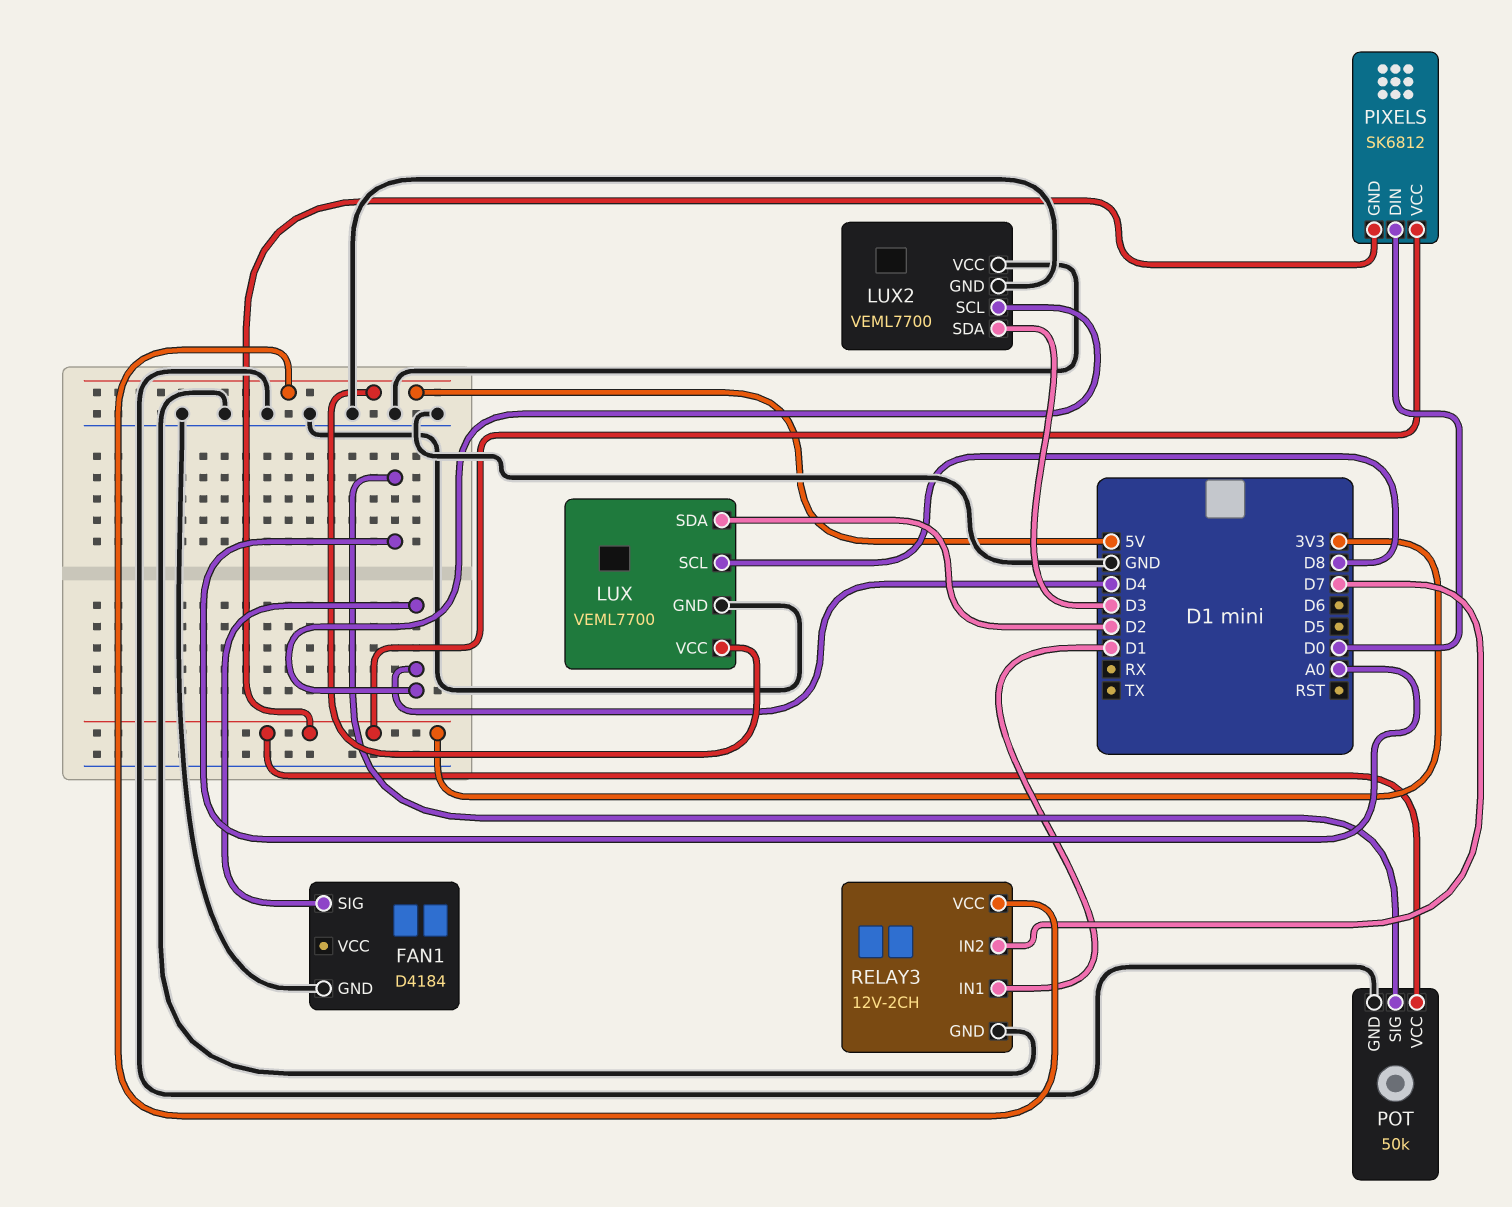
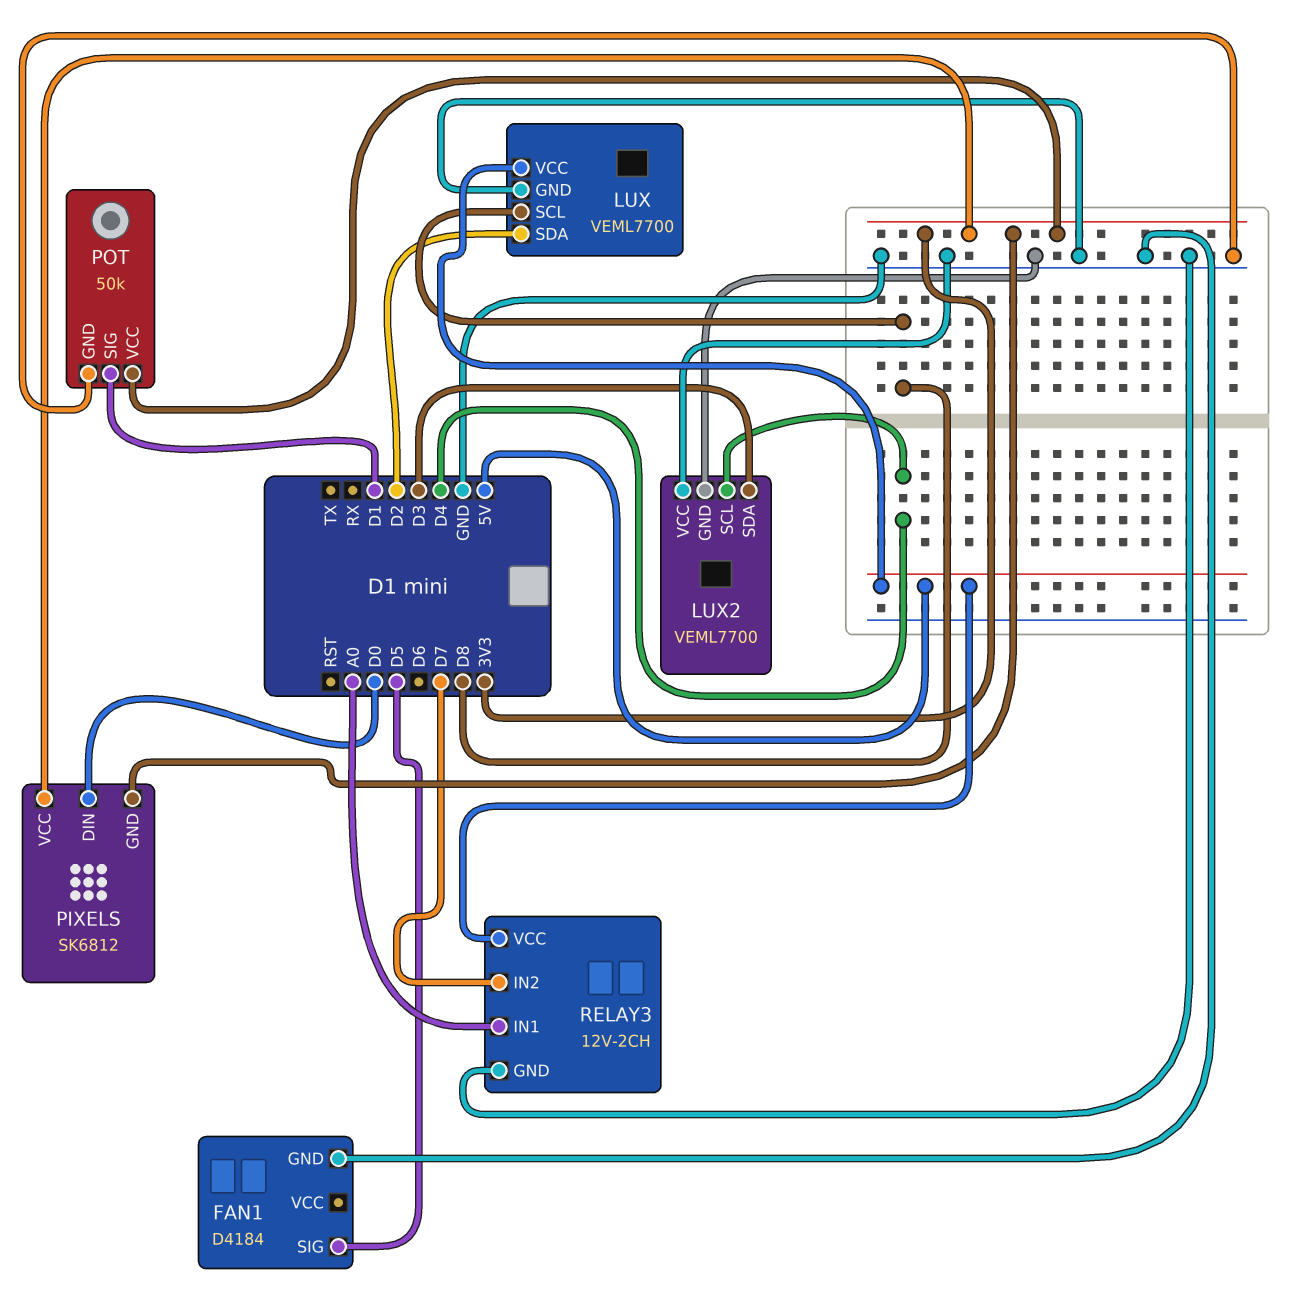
FAN1 pin SIG: D4 -> D5
POT pin SIG: A0 -> D1
RELAY3 pin IN1: D1 -> A0

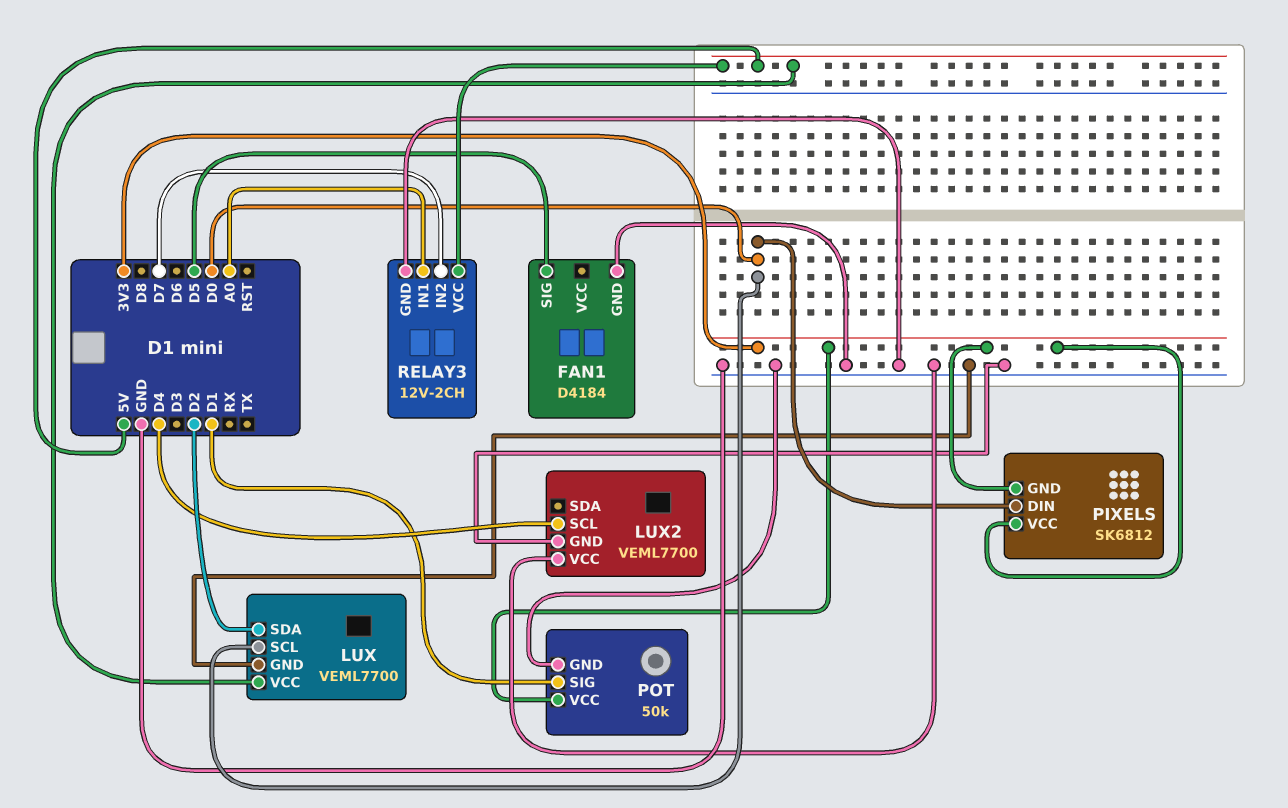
LUX pin SCL: D8 -> D0
LUX2 pin SDA: D3 -> none

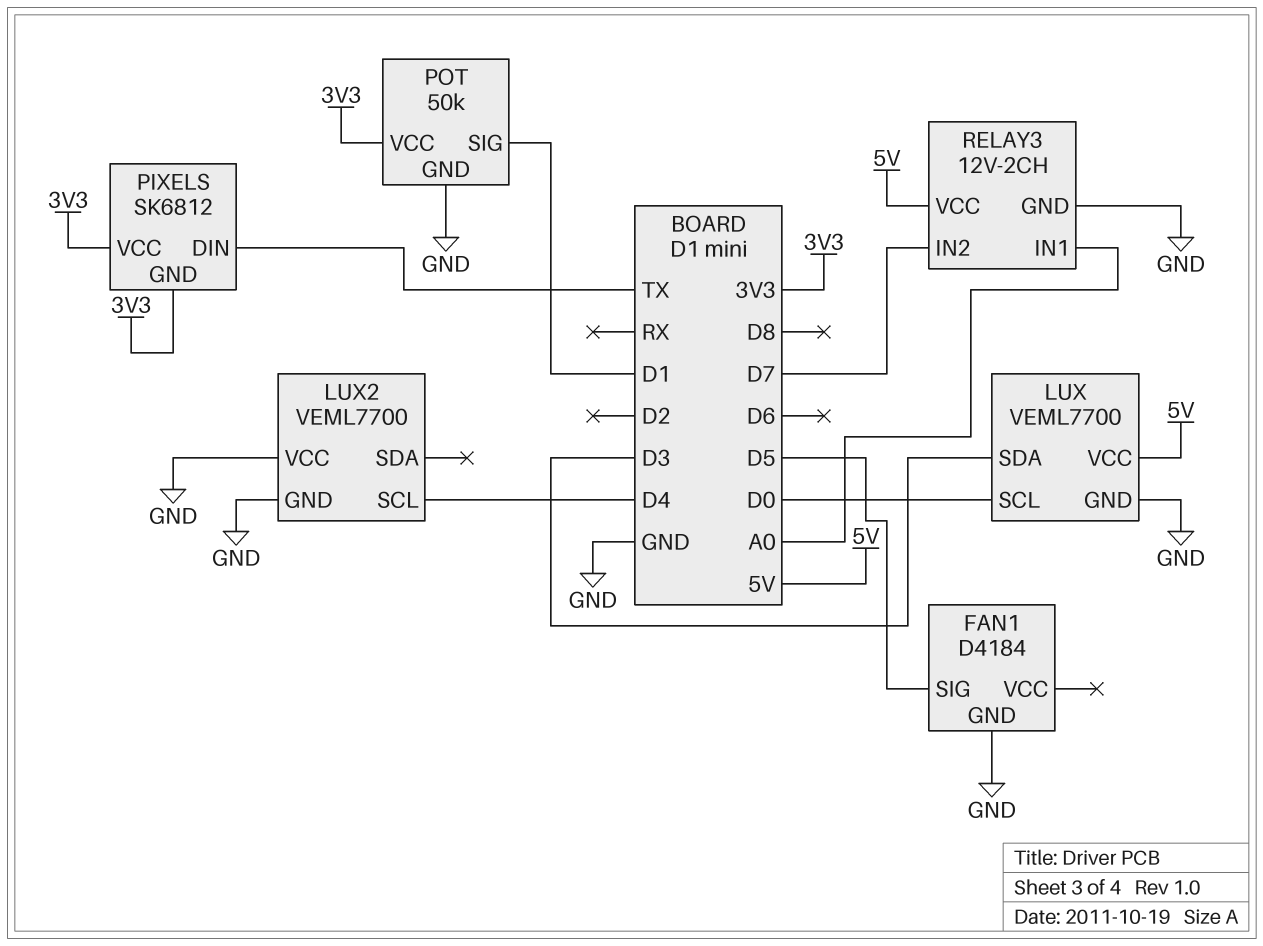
LUX pin SDA: D2 -> D3
PIXELS pin DIN: D0 -> TX

